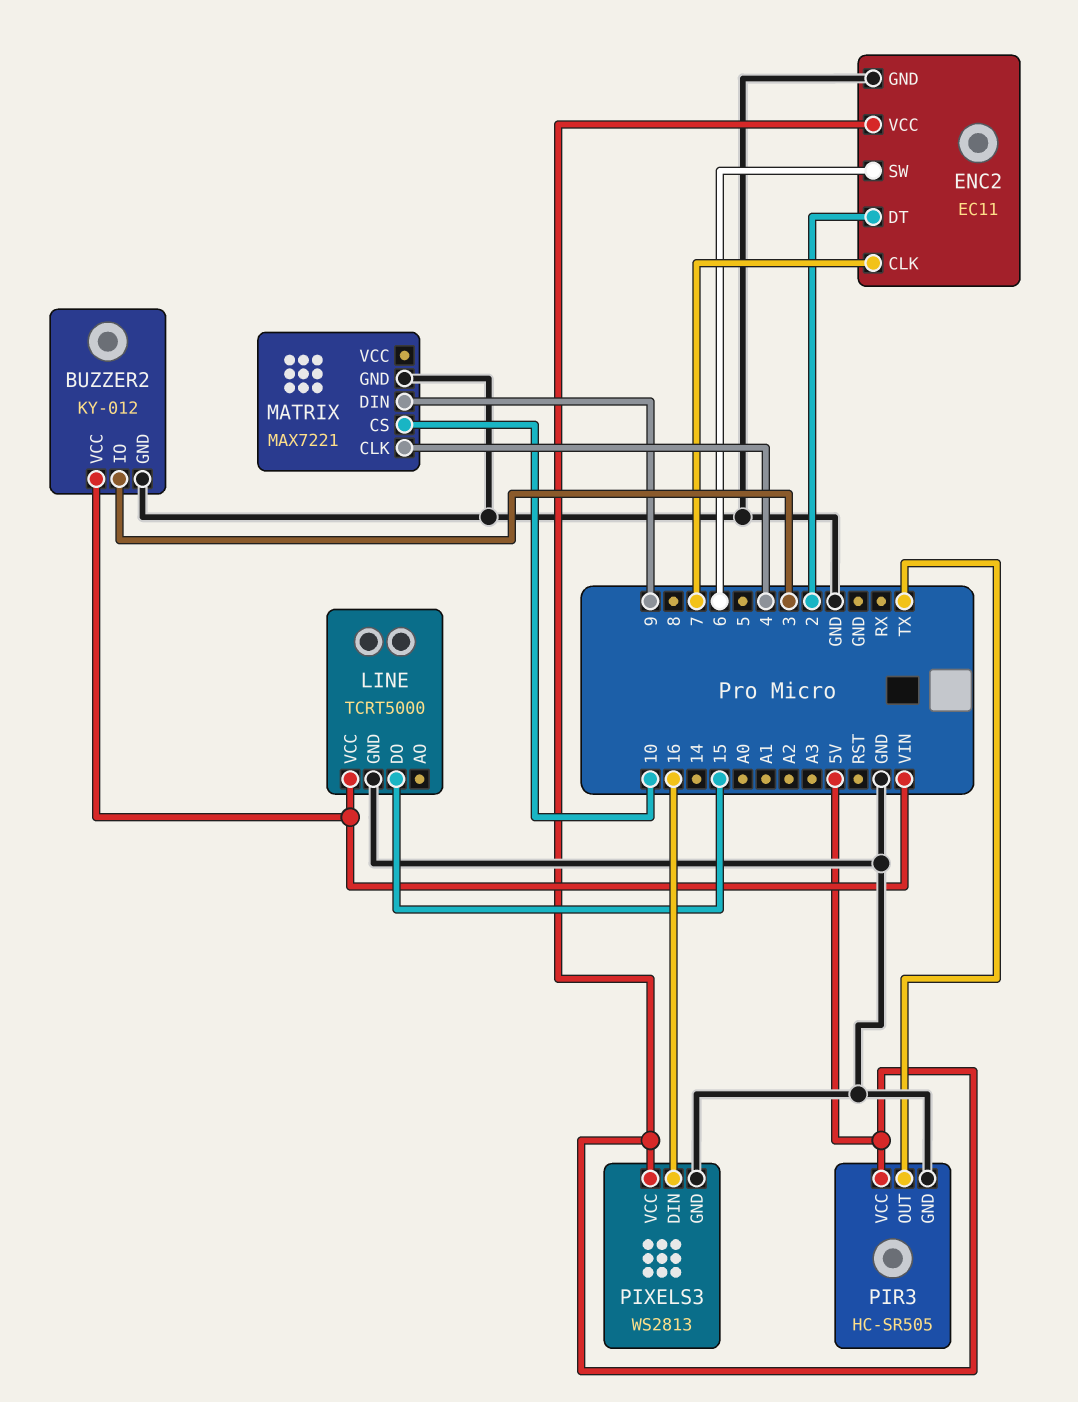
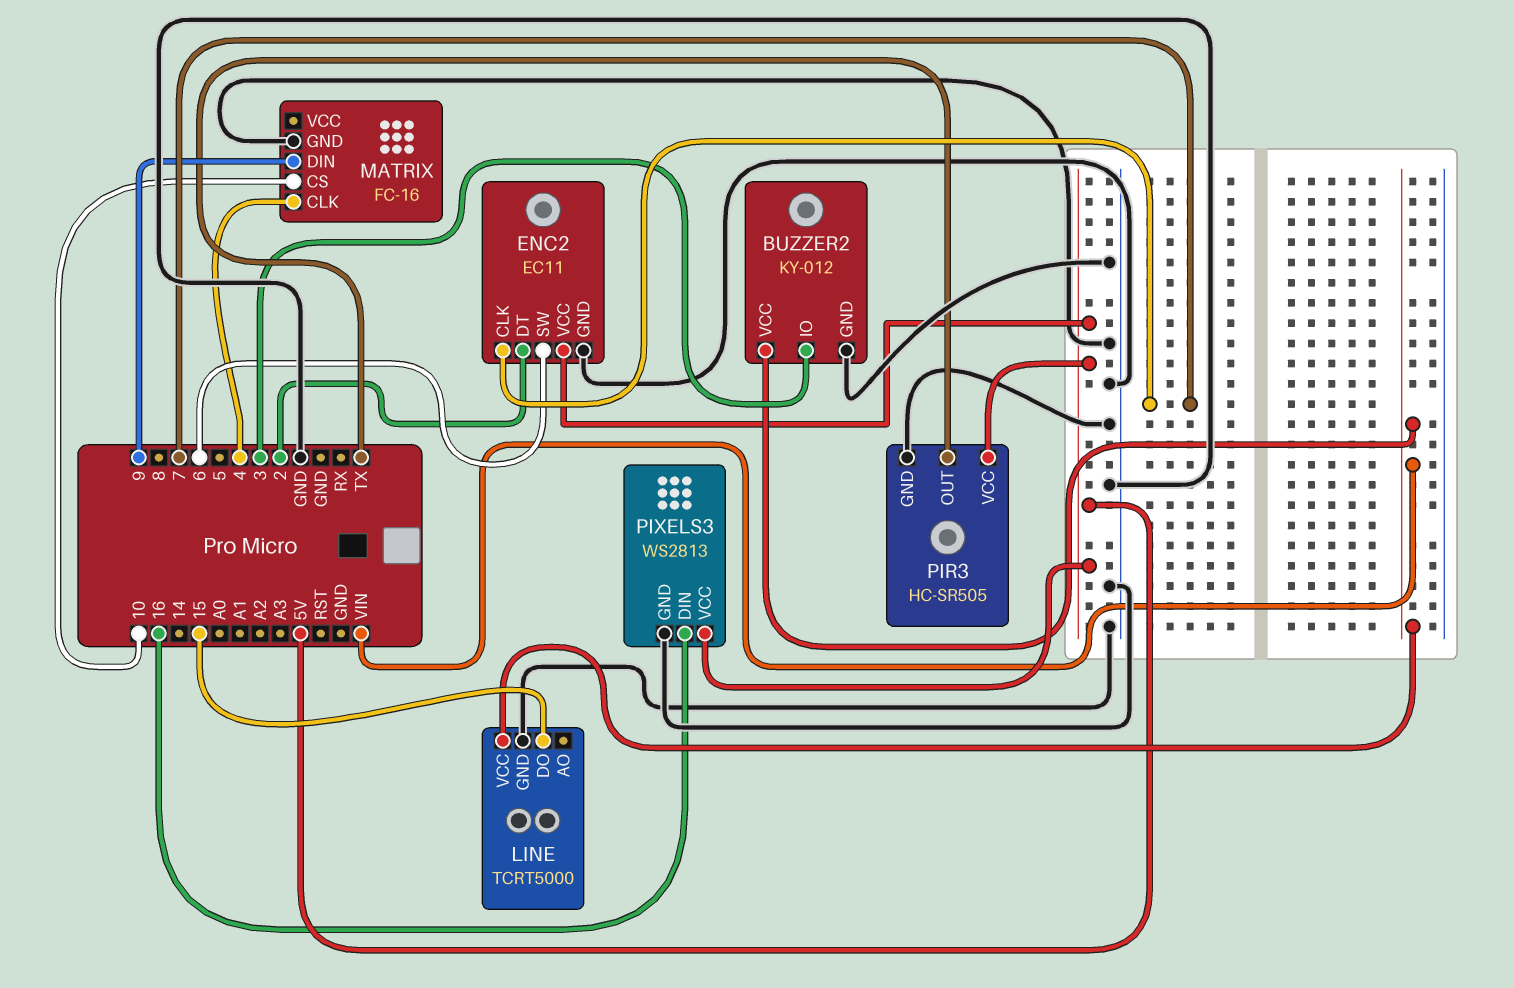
MATRIX: MAX7221 -> FC-16

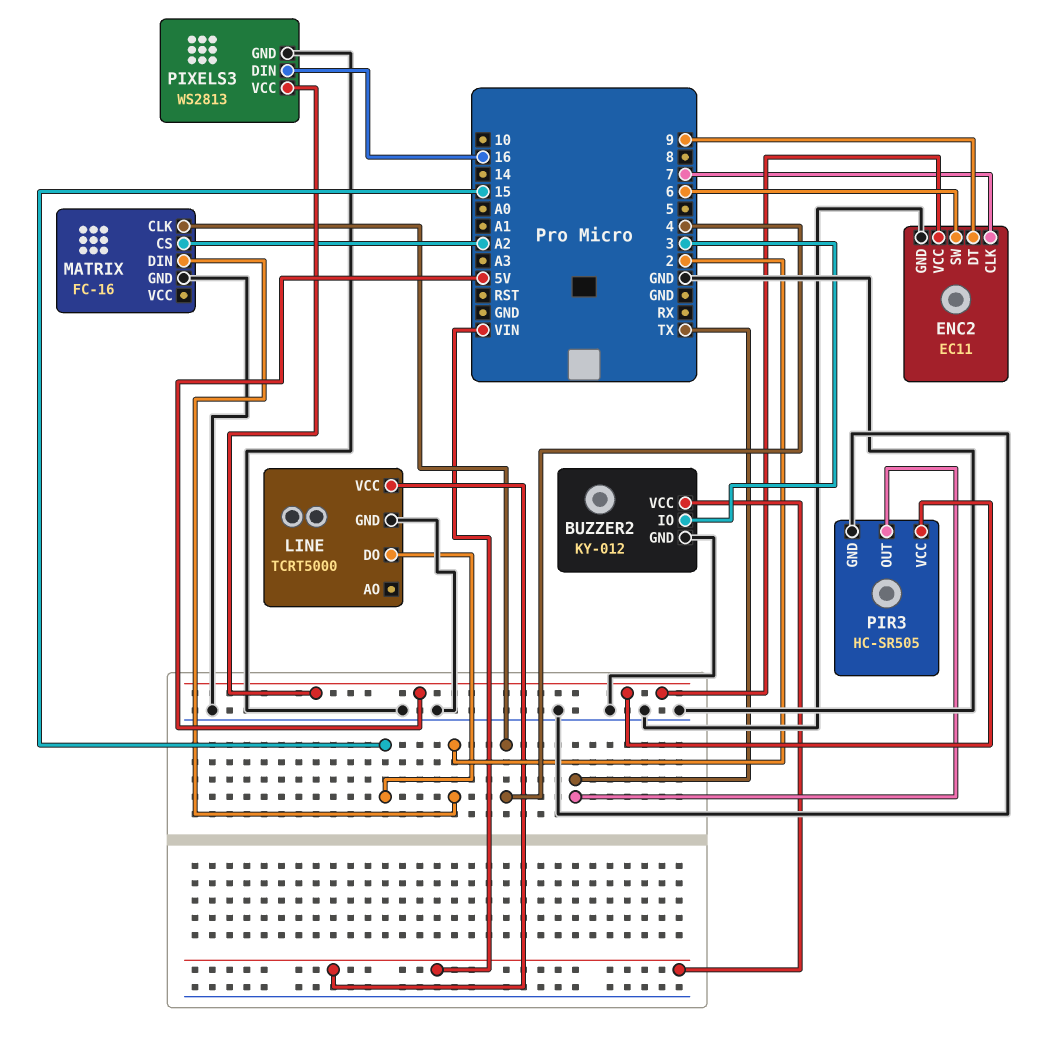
ENC2 pin DT: 2 -> 9
MATRIX pin CS: 10 -> A2
MATRIX pin DIN: 9 -> 2

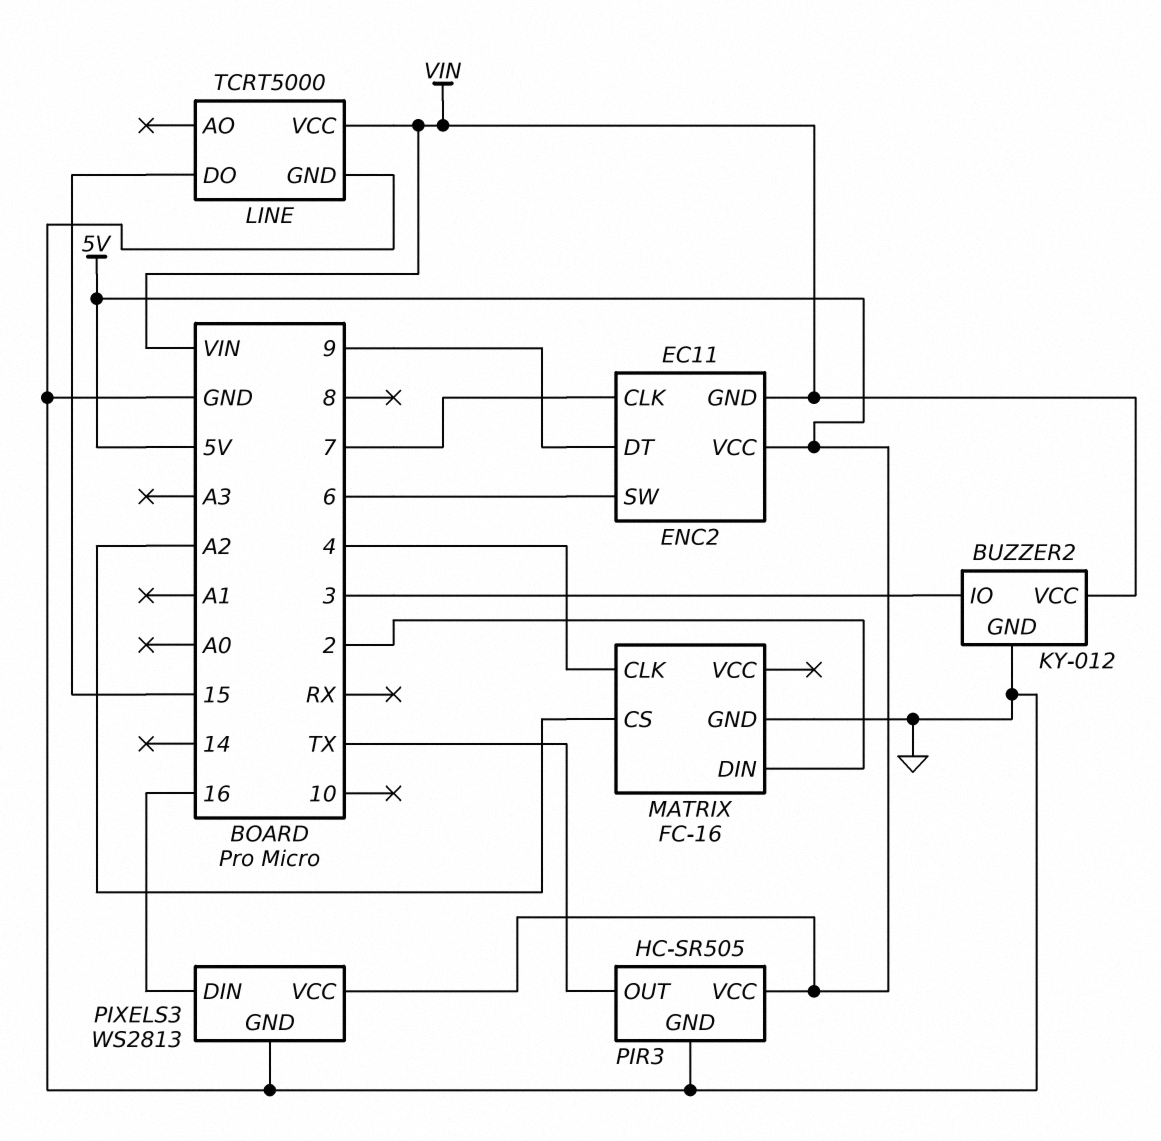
ENC2 pin GND: GND -> VIN

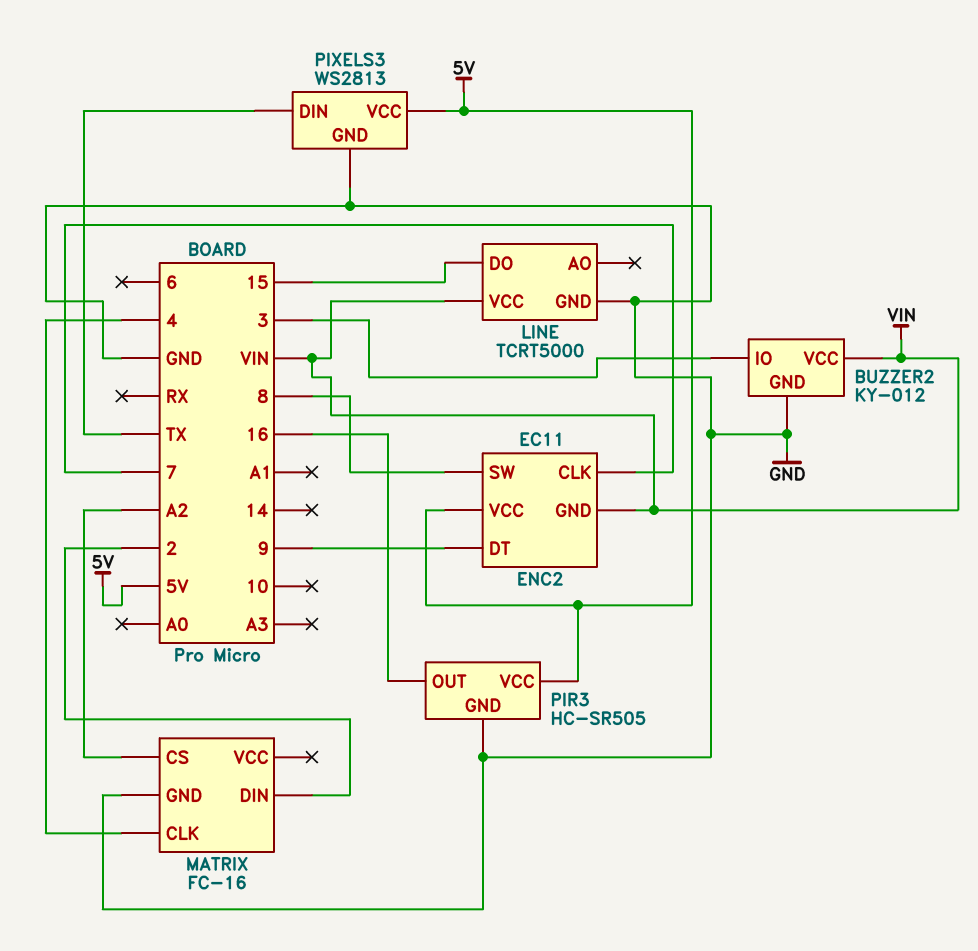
ENC2 pin SW: 6 -> 8
PIR3 pin OUT: TX -> 16
PIXELS3 pin DIN: 16 -> TX

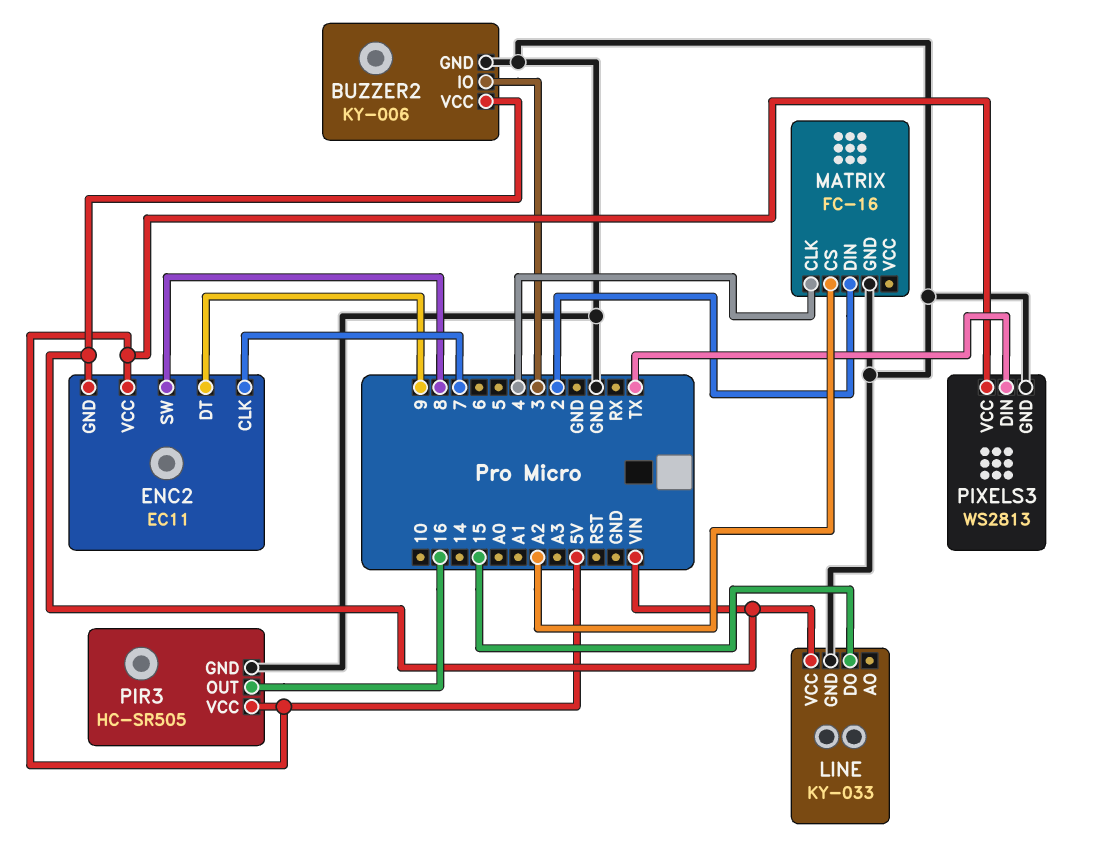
BUZZER2: KY-012 -> KY-006
LINE: TCRT5000 -> KY-033

